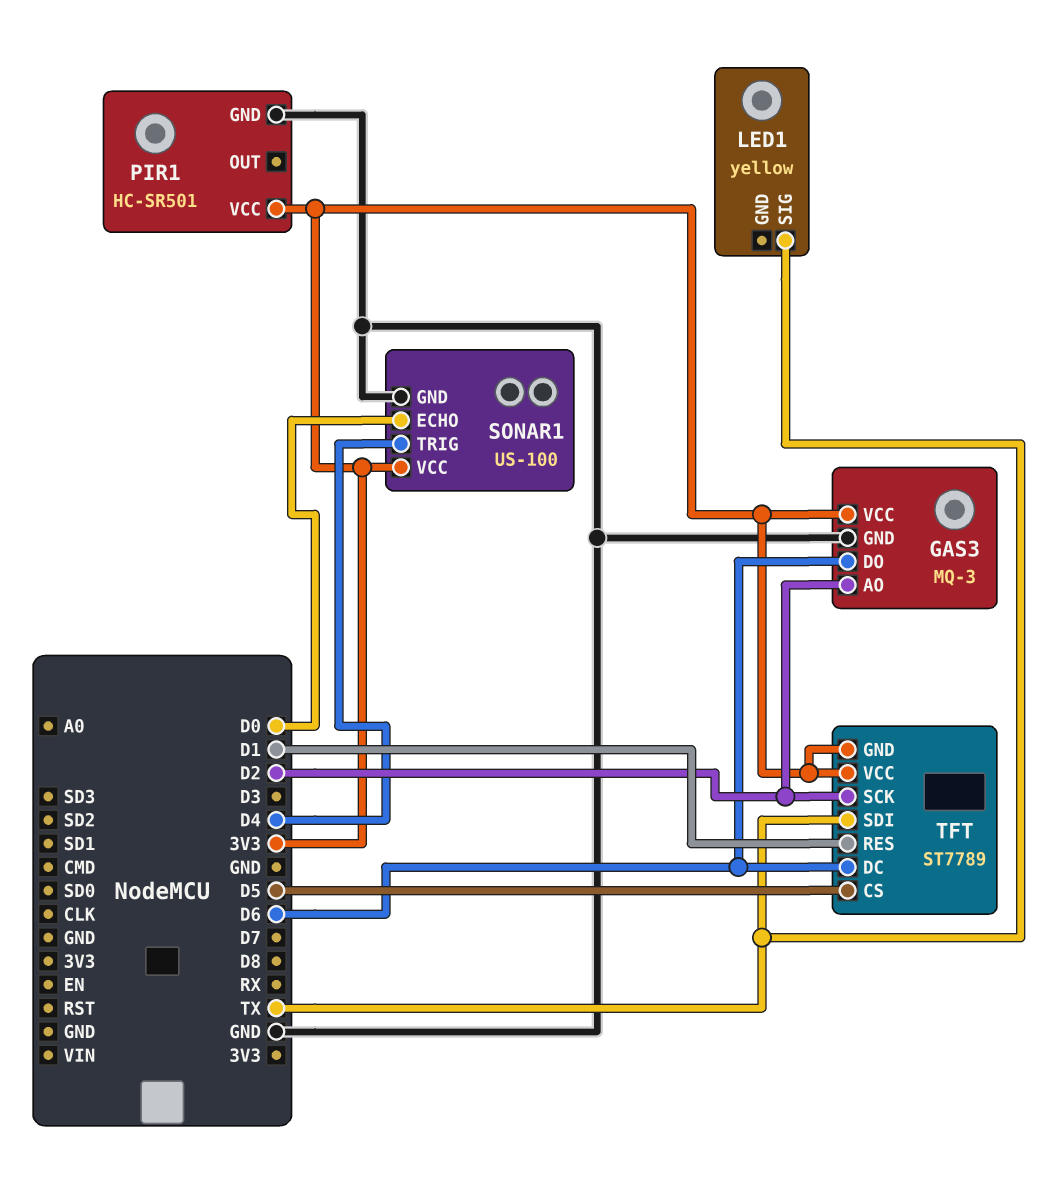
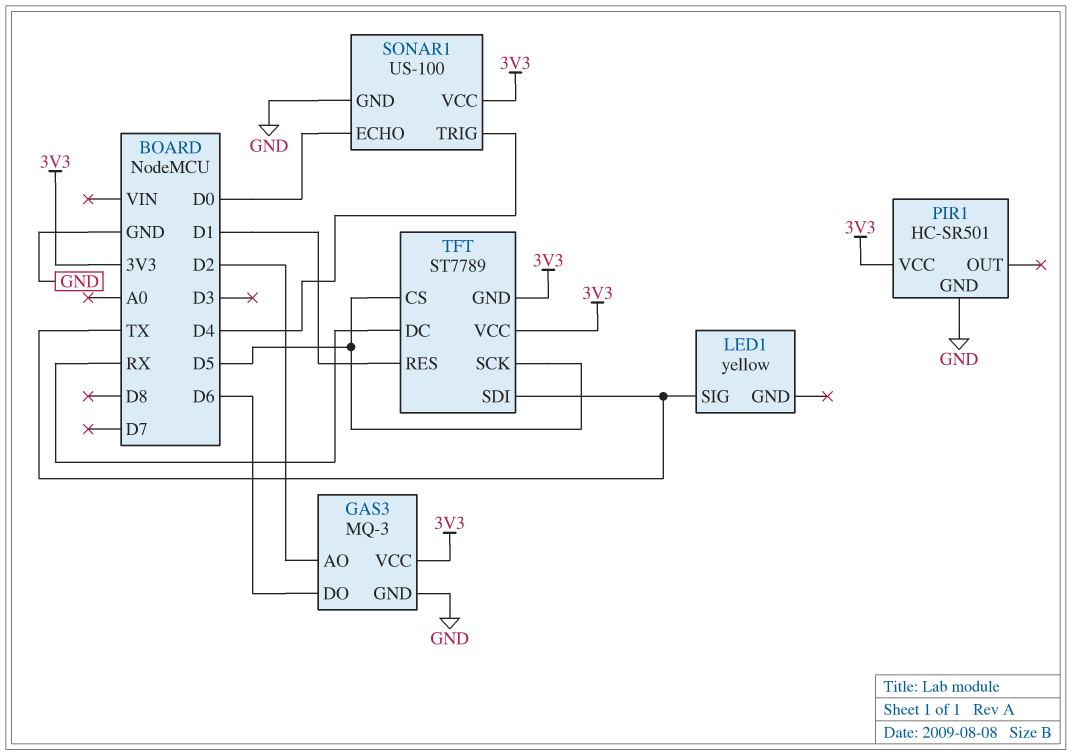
TFT pin DC: D6 -> RX
TFT pin SCK: D2 -> D5

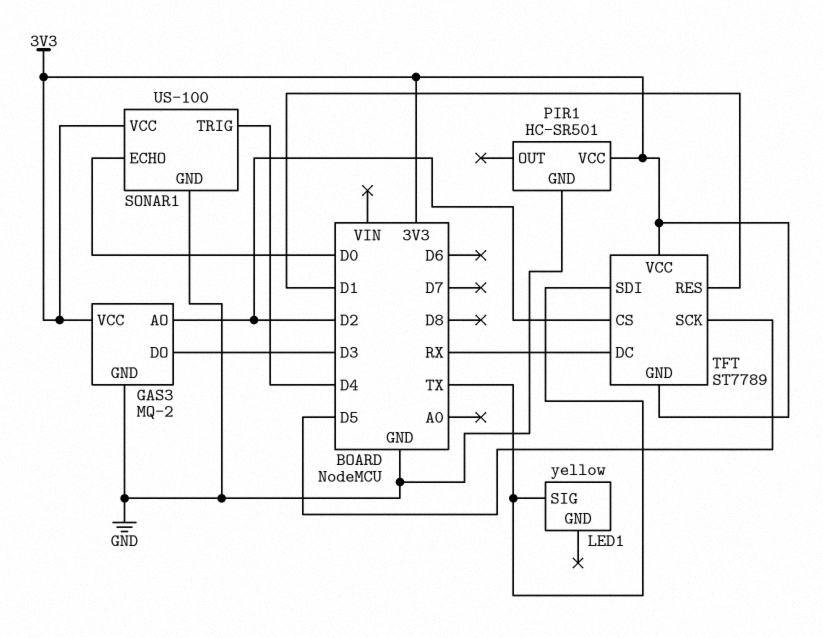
GAS3: MQ-3 -> MQ-2
GAS3 pin DO: D6 -> D3
TFT pin CS: D5 -> D2

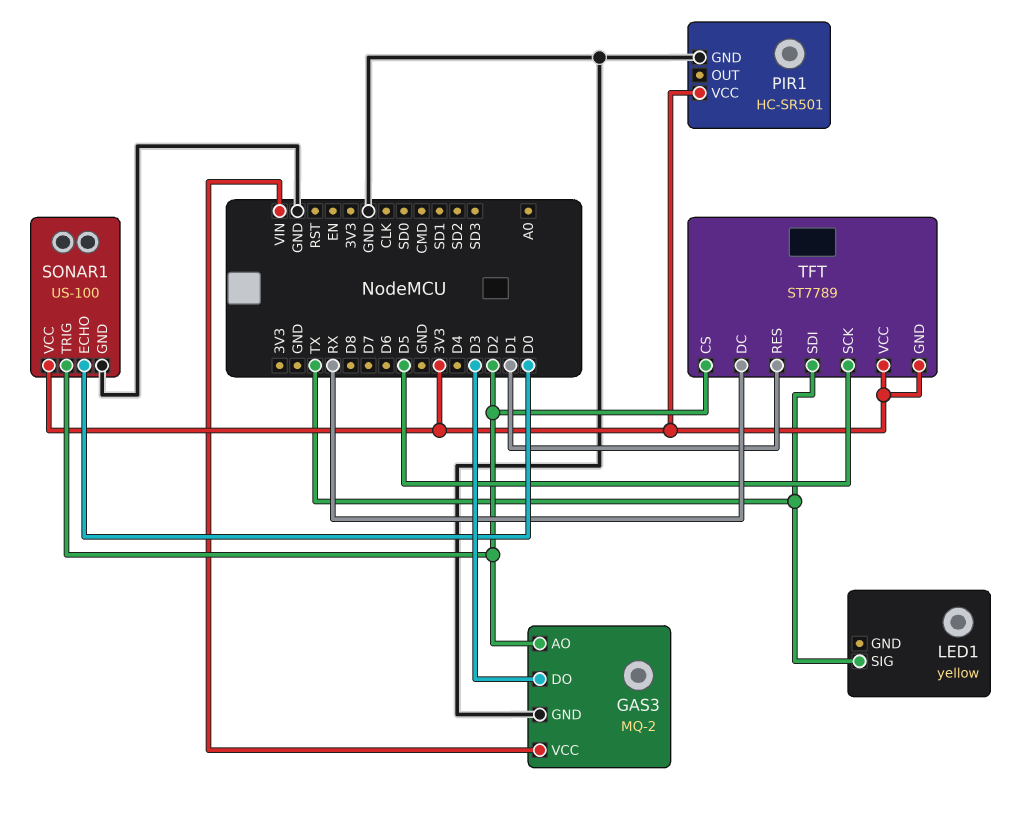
GAS3 pin VCC: 3V3 -> VIN
SONAR1 pin TRIG: D4 -> D2

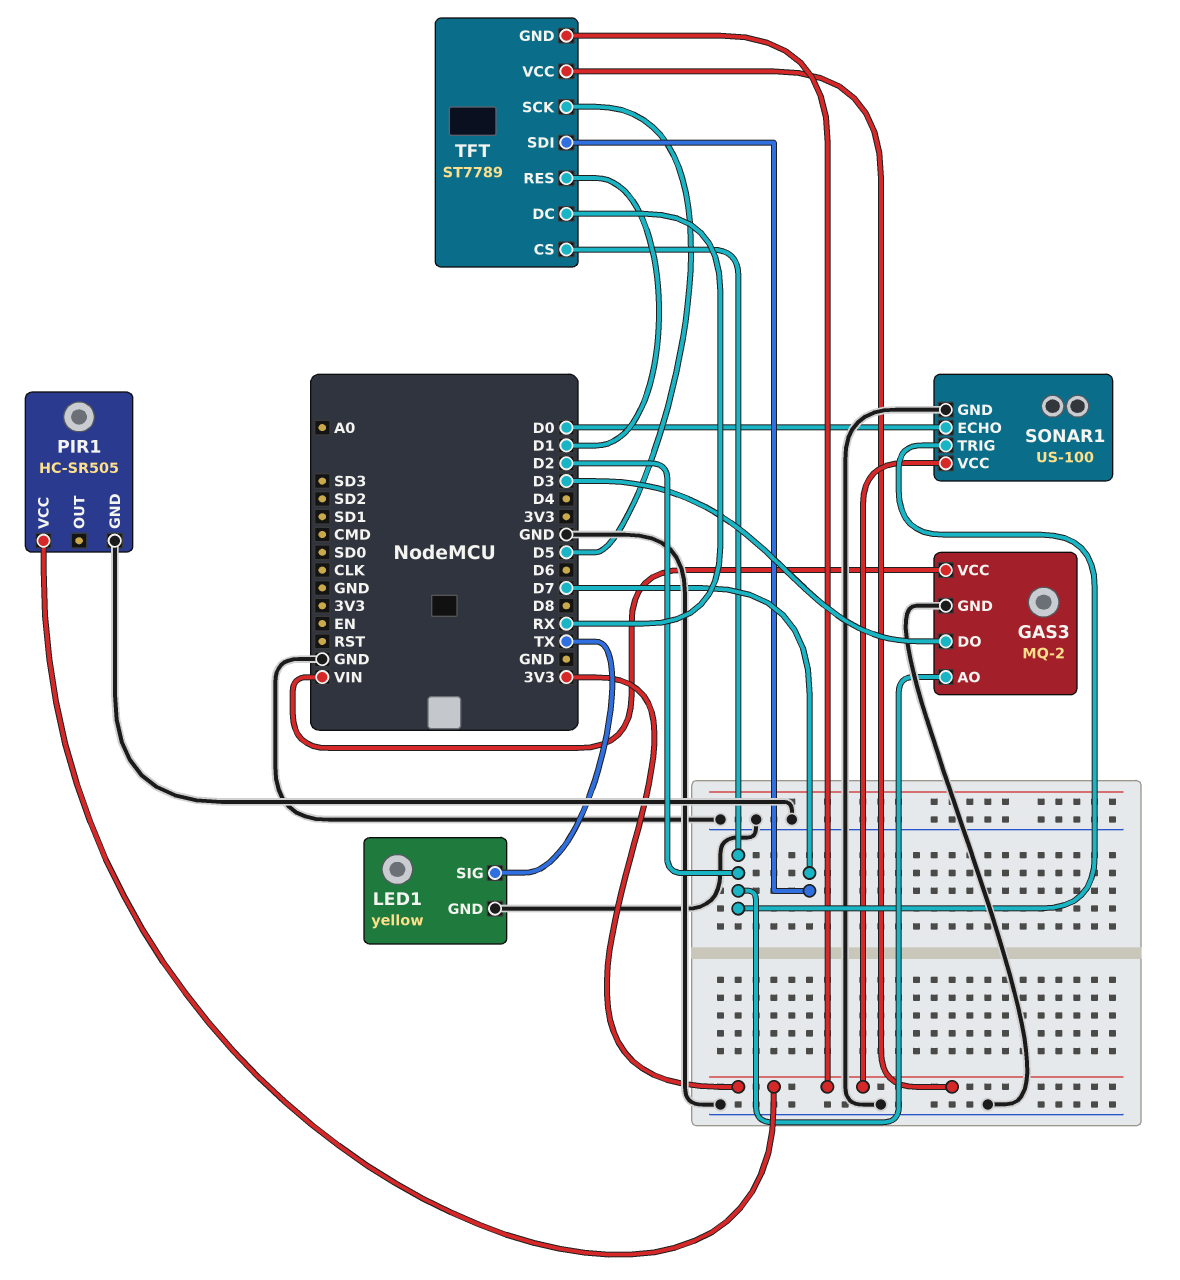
LED1 pin GND: none -> GND
PIR1: HC-SR501 -> HC-SR505
TFT pin SDI: TX -> D7

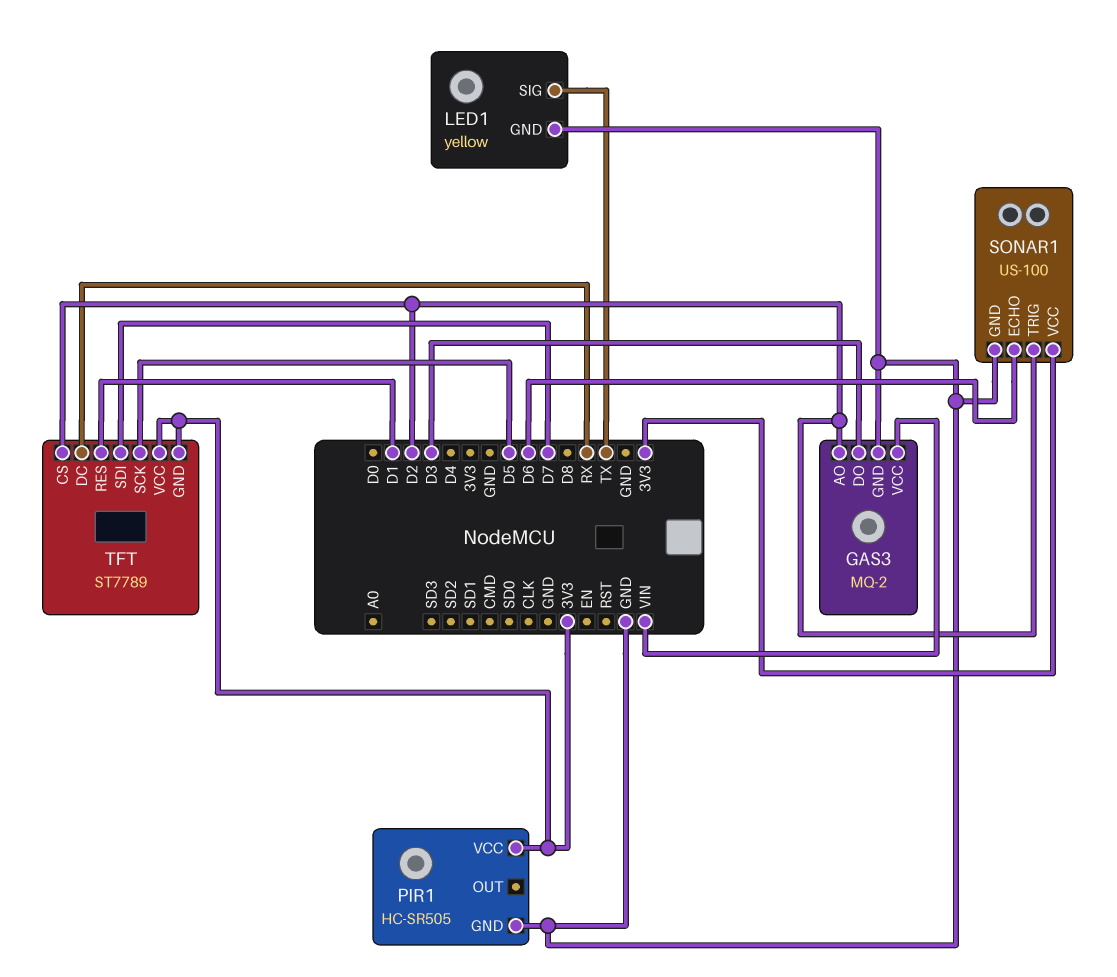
SONAR1 pin ECHO: D0 -> D6

